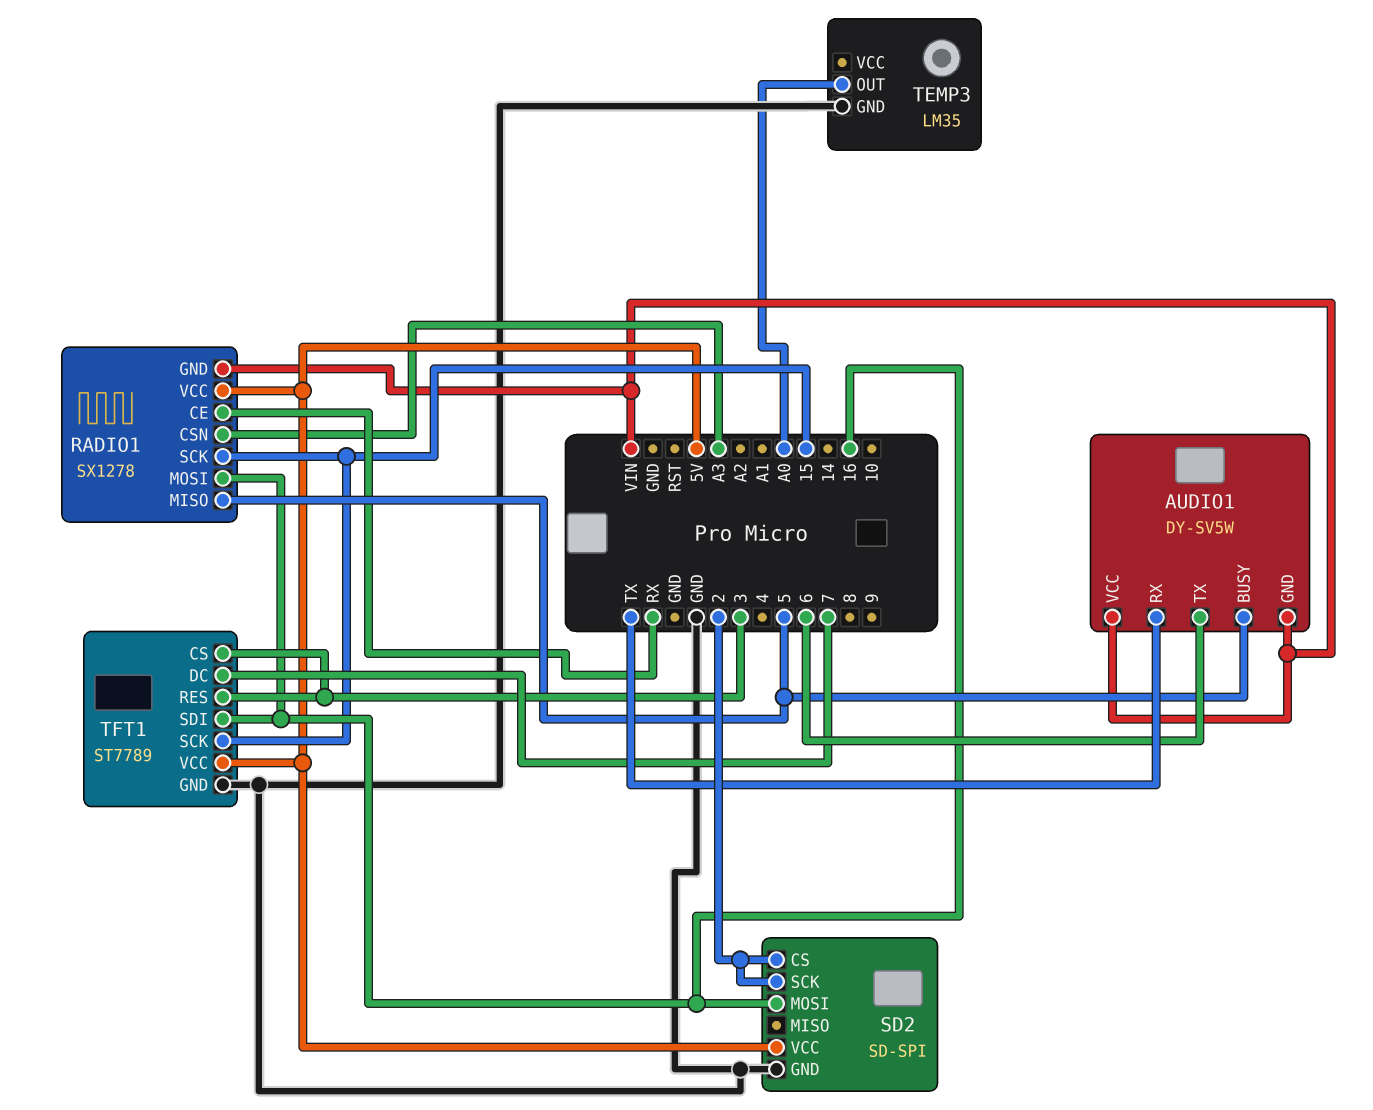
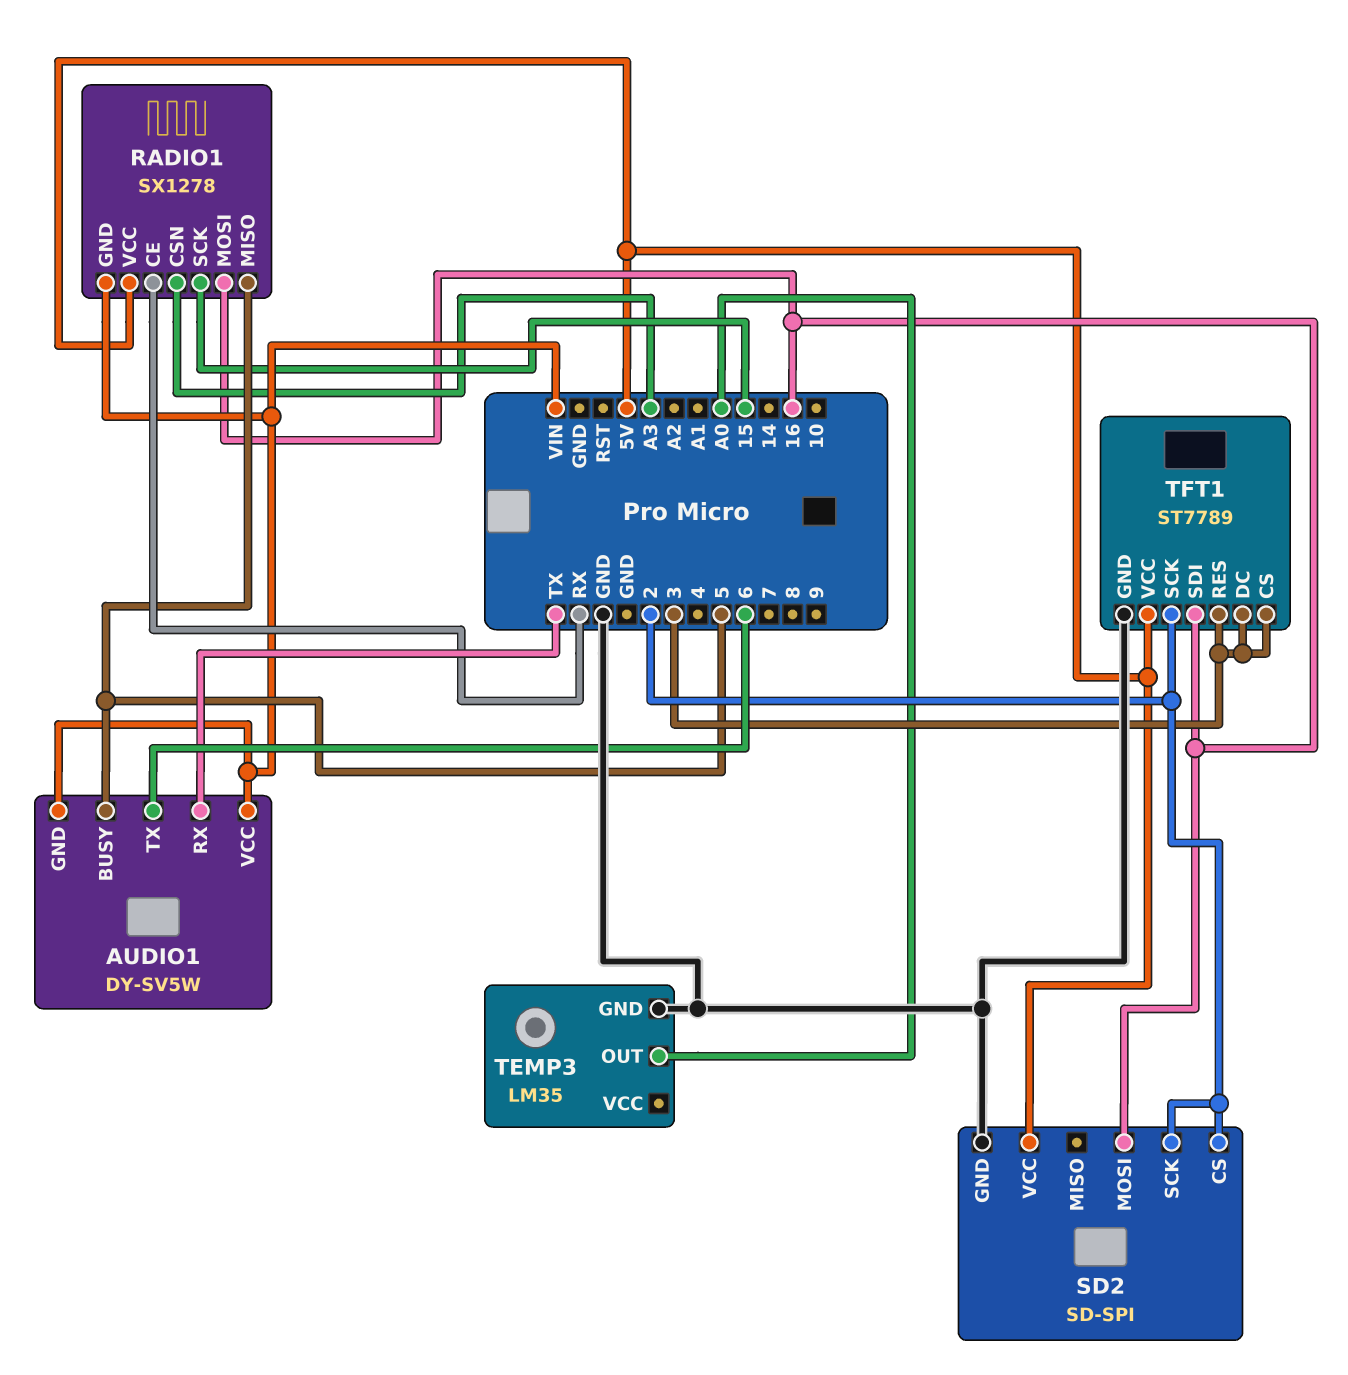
TFT1 pin DC: 7 -> 3
TFT1 pin SCK: 15 -> 2

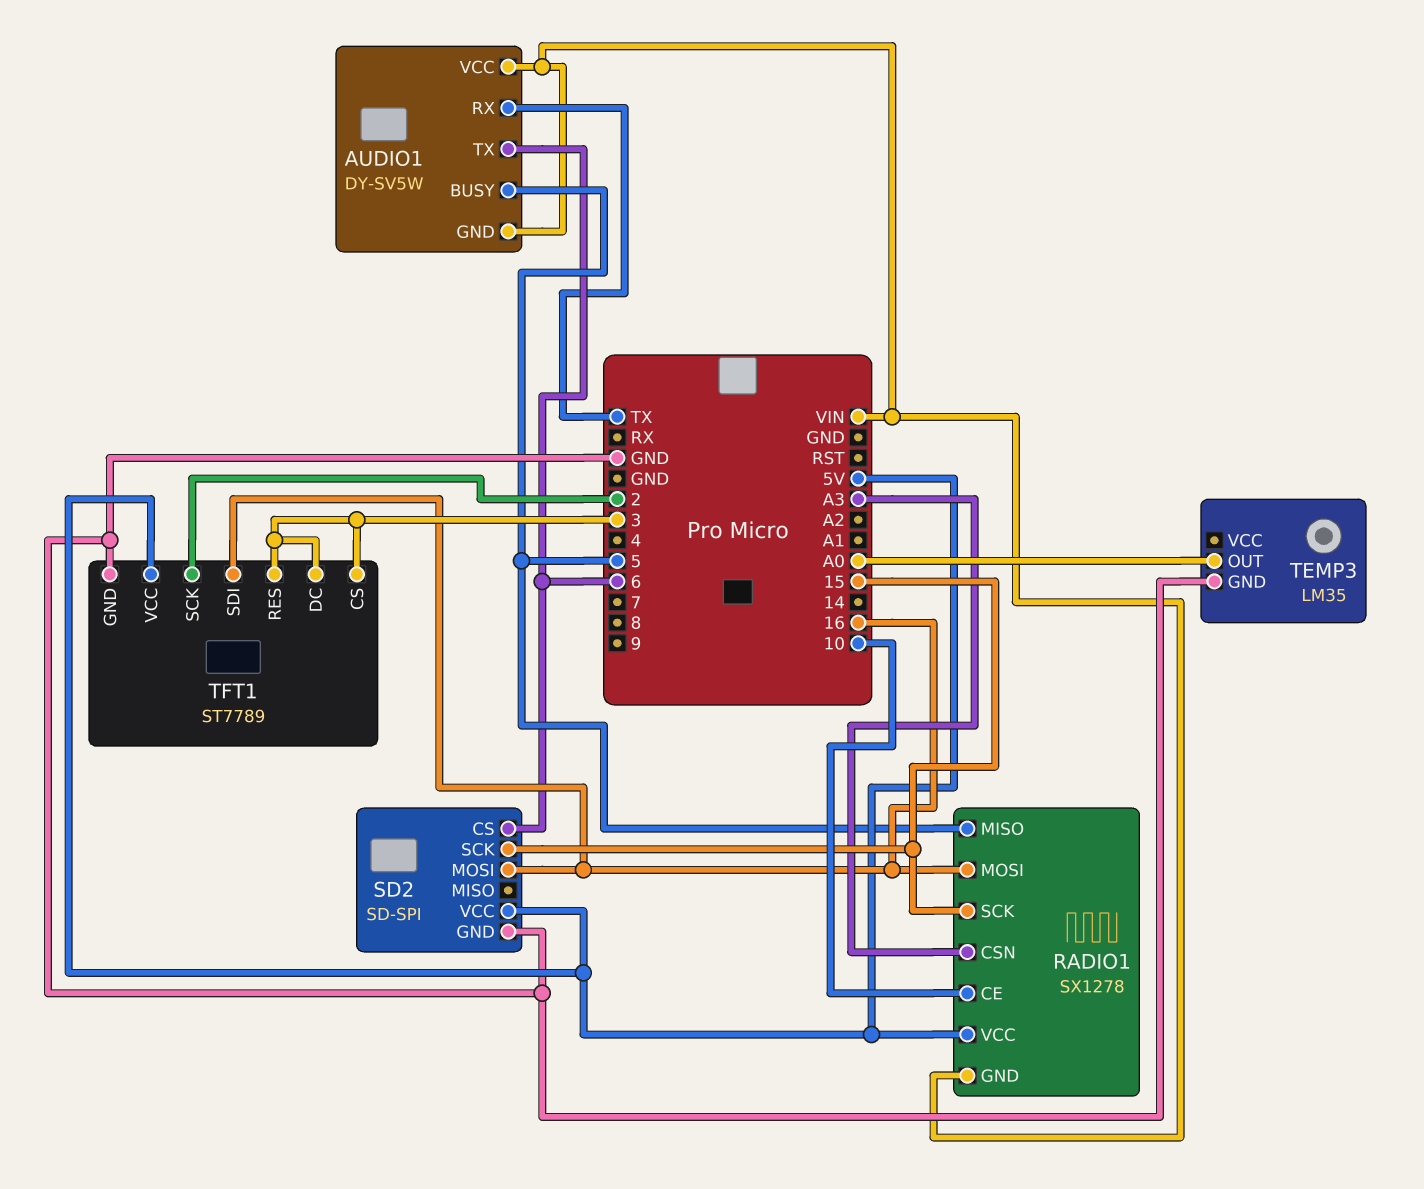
RADIO1 pin CE: RX -> 10
SD2 pin CS: 2 -> 6
SD2 pin SCK: 2 -> 15

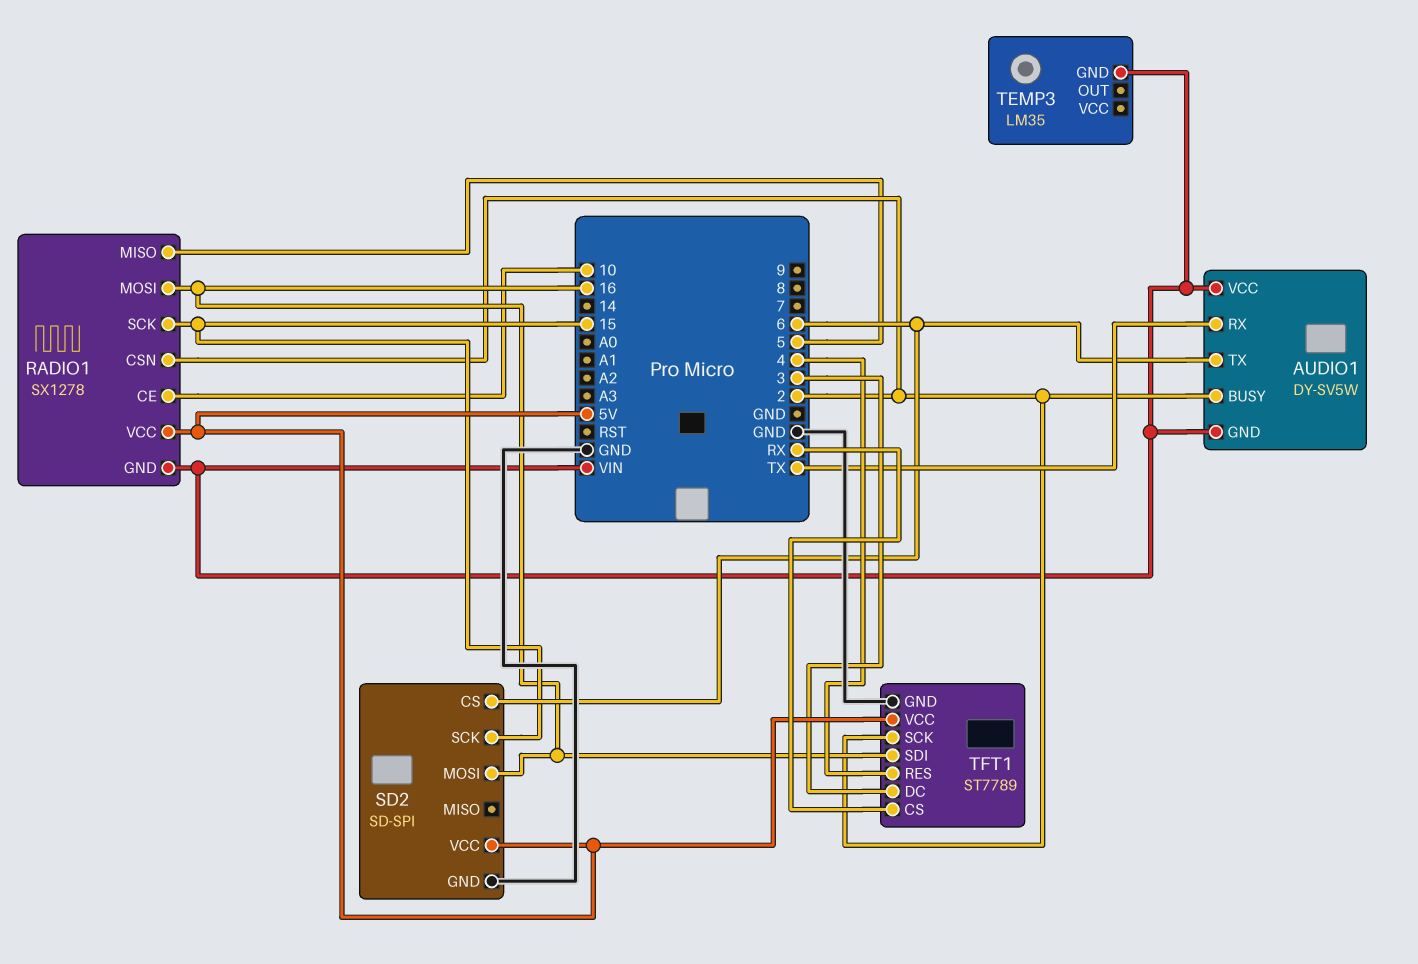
AUDIO1 pin BUSY: 5 -> 2
RADIO1 pin CSN: A3 -> 2
TEMP3 pin GND: GND -> VIN
TEMP3 pin OUT: A0 -> none
TFT1 pin CS: 3 -> RX
TFT1 pin RES: 3 -> 4

